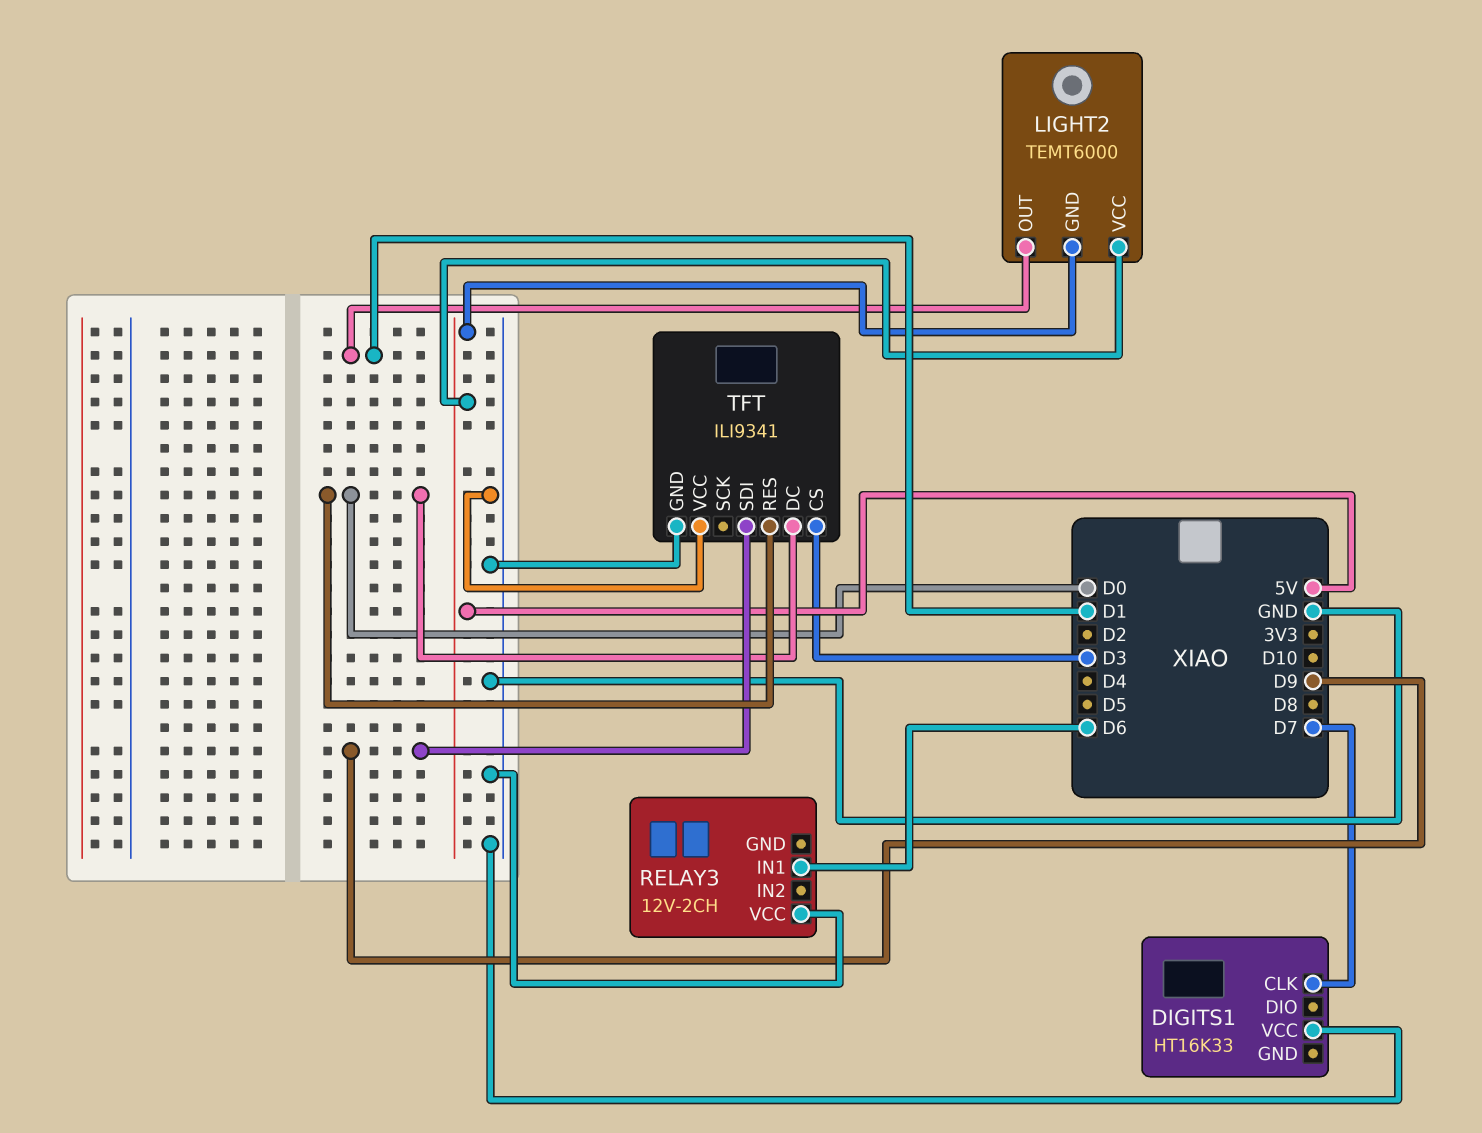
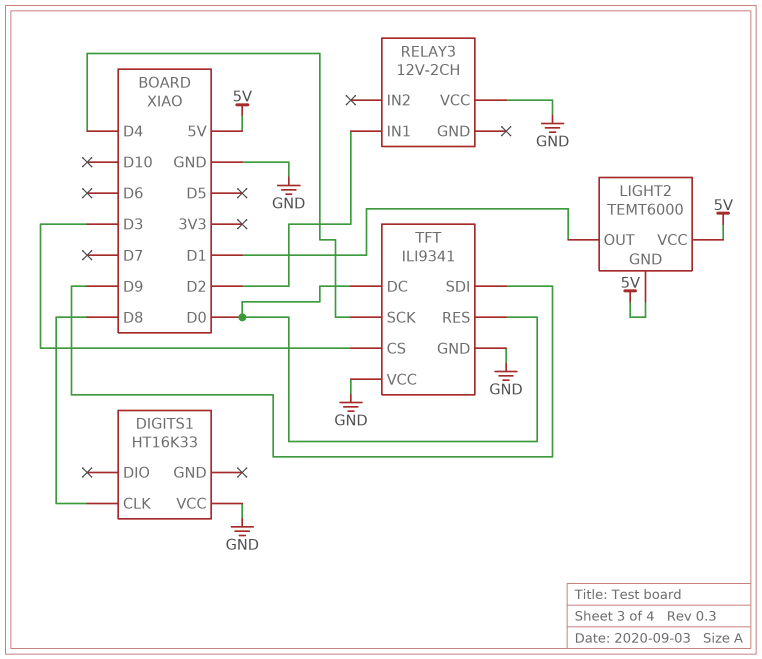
DIGITS1 pin CLK: D7 -> D8
RELAY3 pin IN1: D6 -> D2
TFT pin SCK: none -> D4

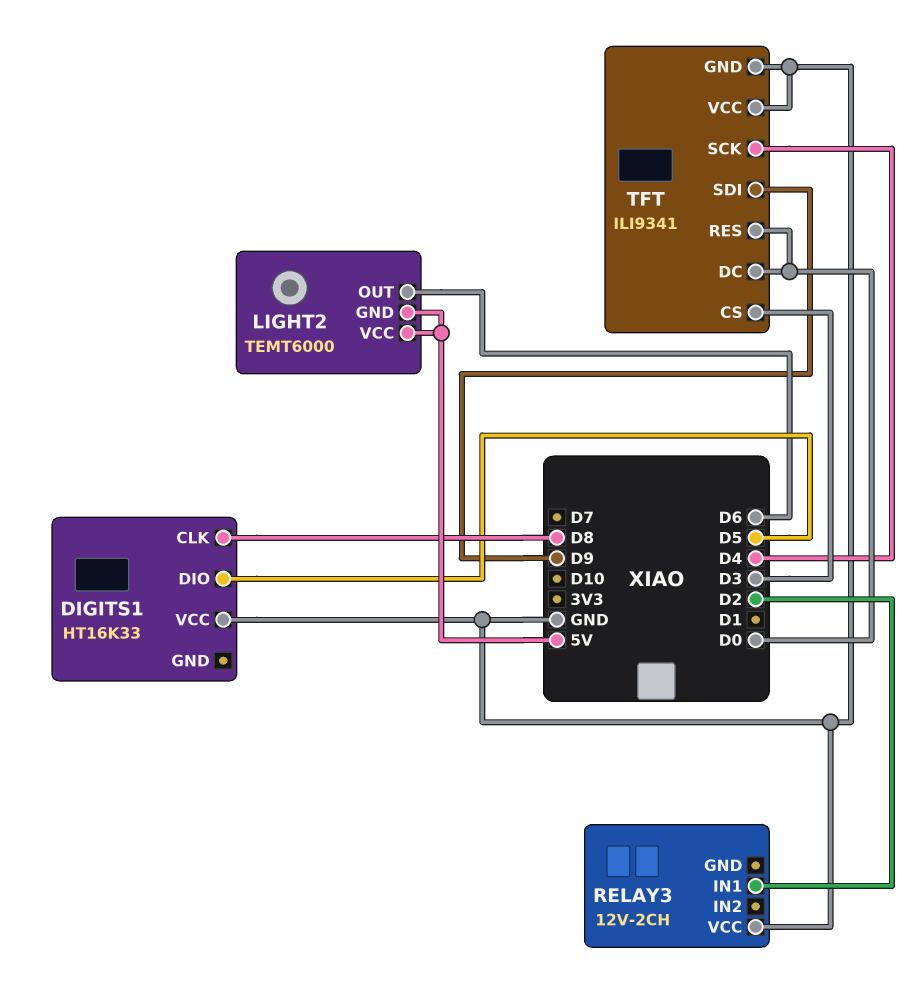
DIGITS1 pin DIO: none -> D5
LIGHT2 pin OUT: D1 -> D6

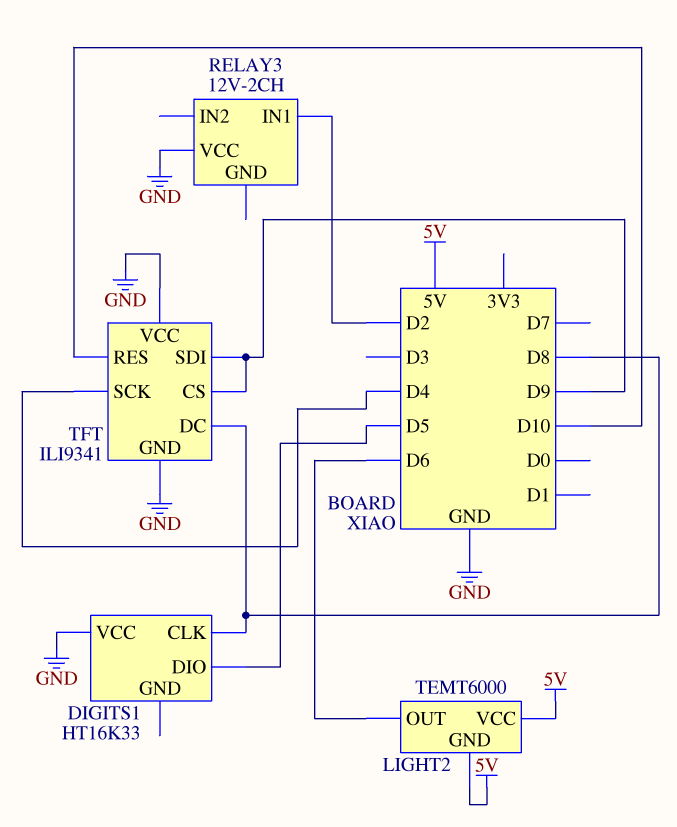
TFT pin CS: D3 -> D9
TFT pin DC: D0 -> D8
TFT pin RES: D0 -> D10

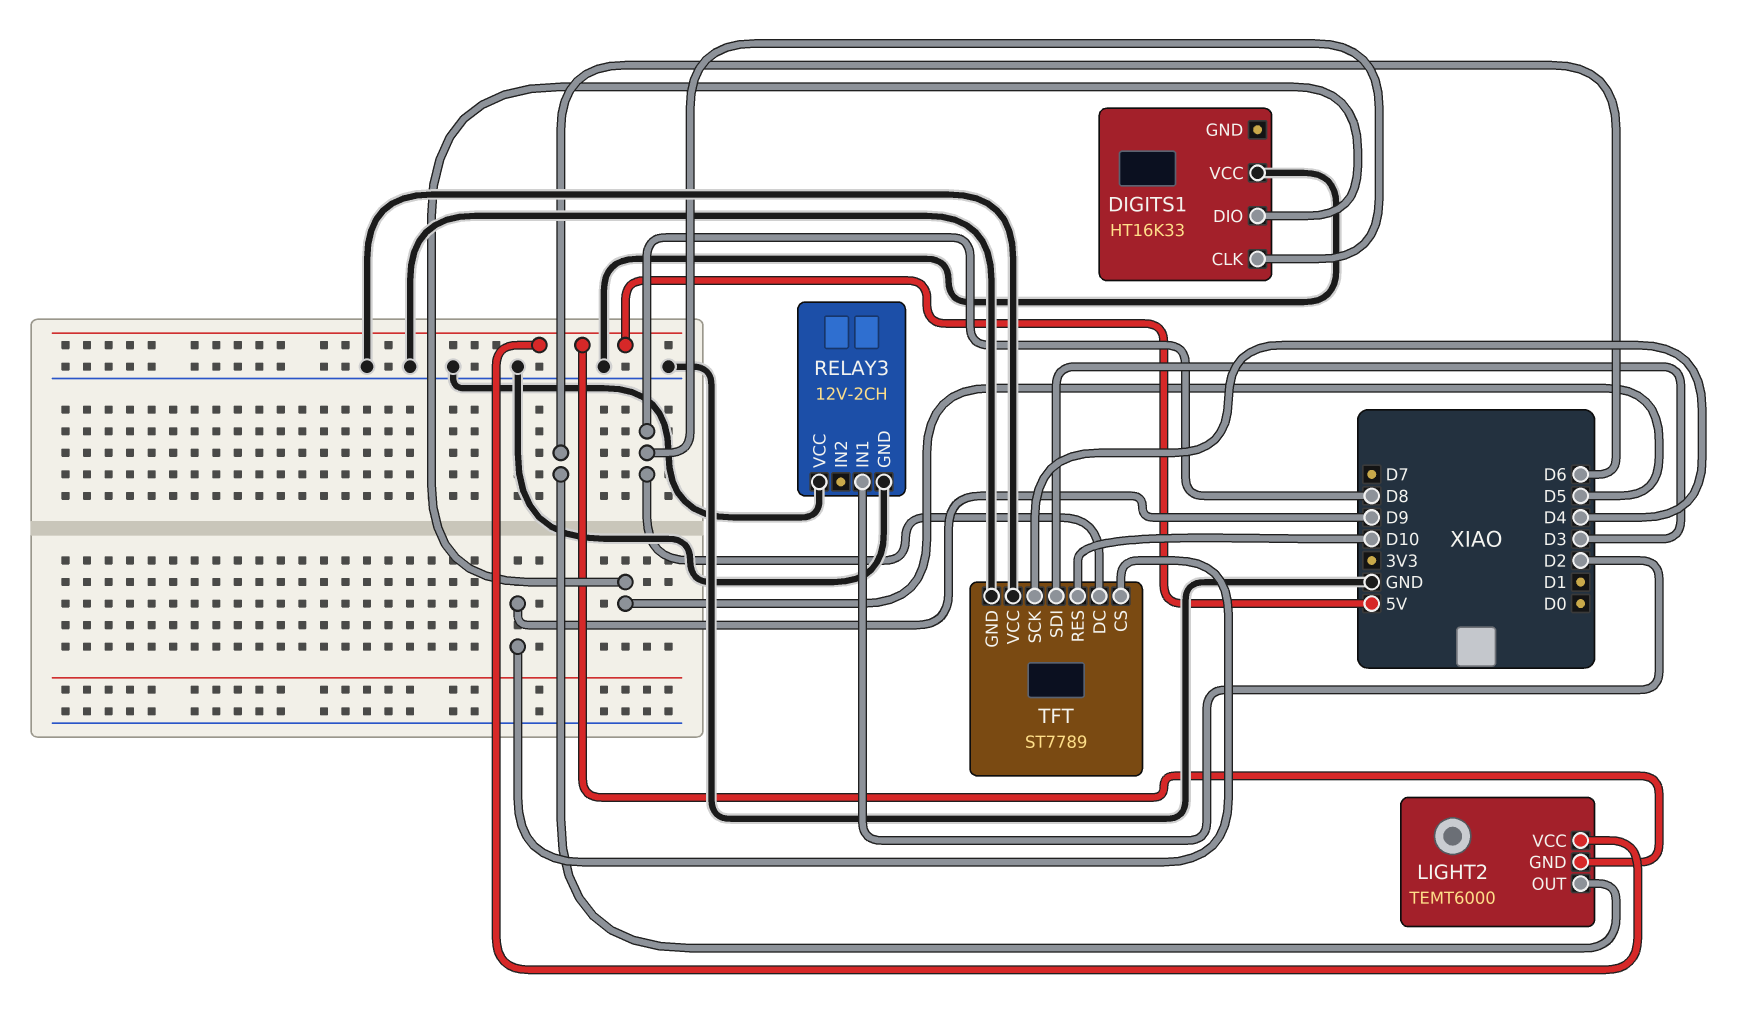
RELAY3 pin GND: none -> GND
TFT: ILI9341 -> ST7789
TFT pin SDI: D9 -> D3

